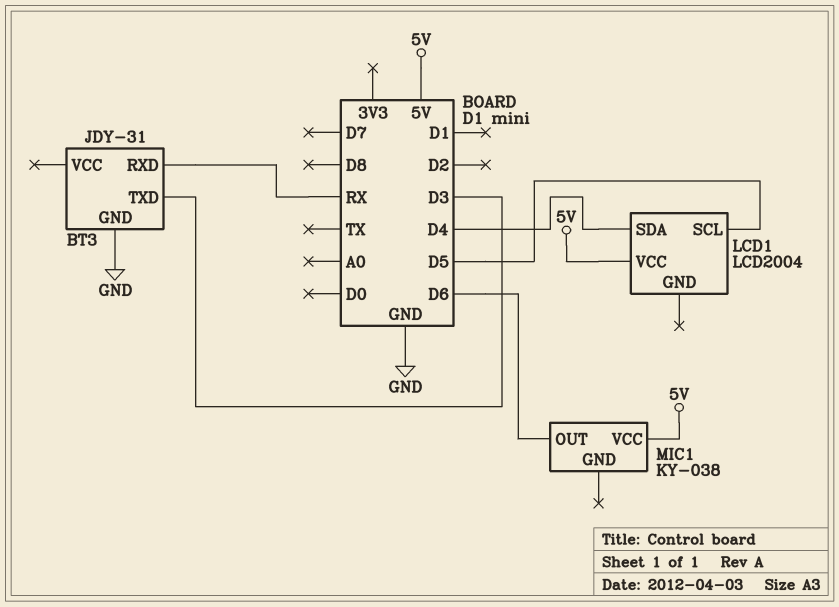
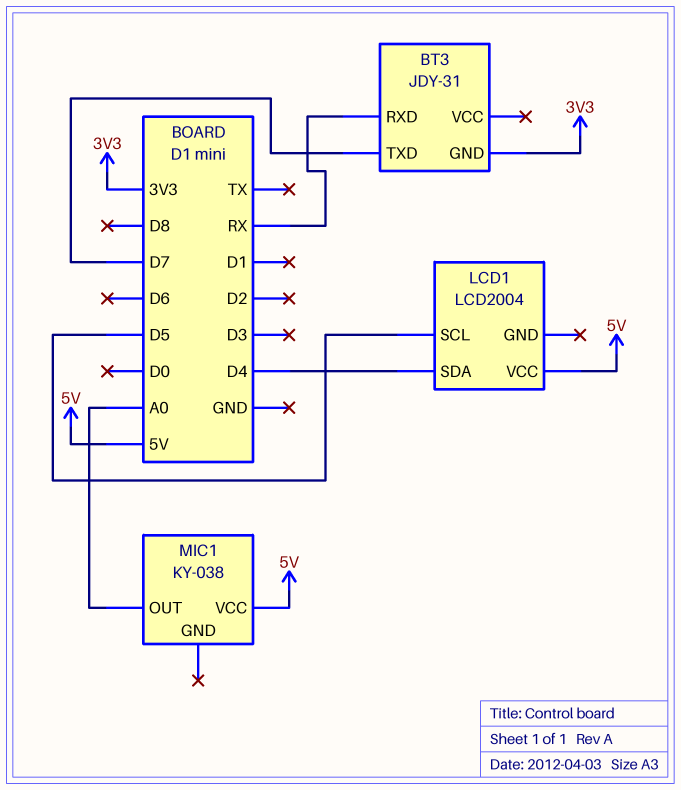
BT3 pin GND: GND -> 3V3
BT3 pin TXD: D3 -> D7
MIC1 pin OUT: D6 -> A0

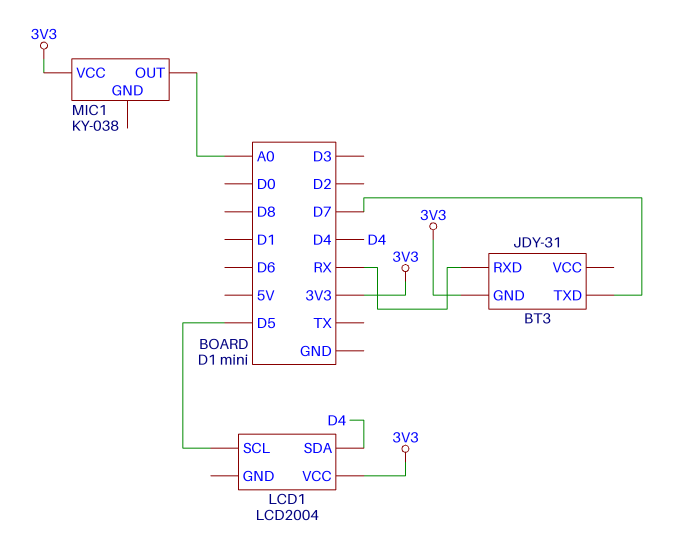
LCD1 pin VCC: 5V -> 3V3
MIC1 pin VCC: 5V -> 3V3

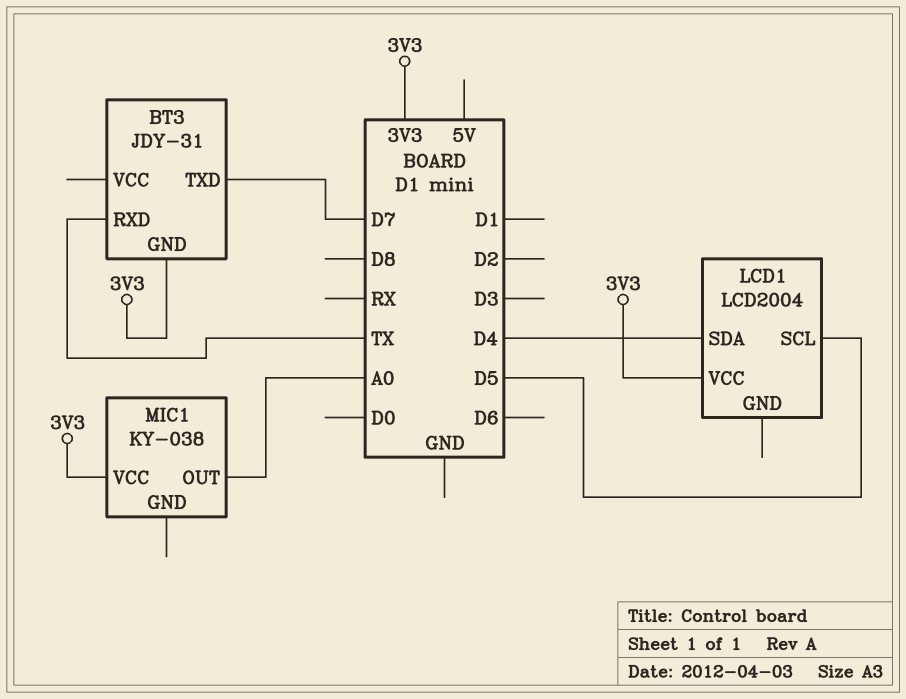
BT3 pin RXD: RX -> TX

